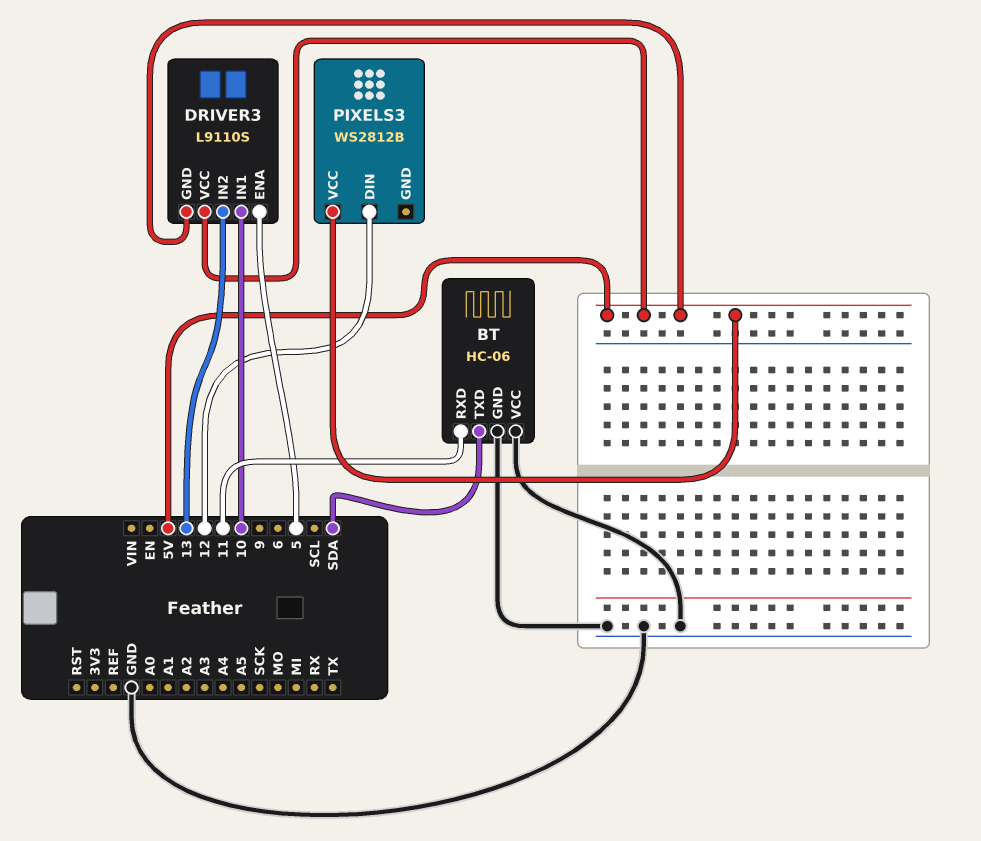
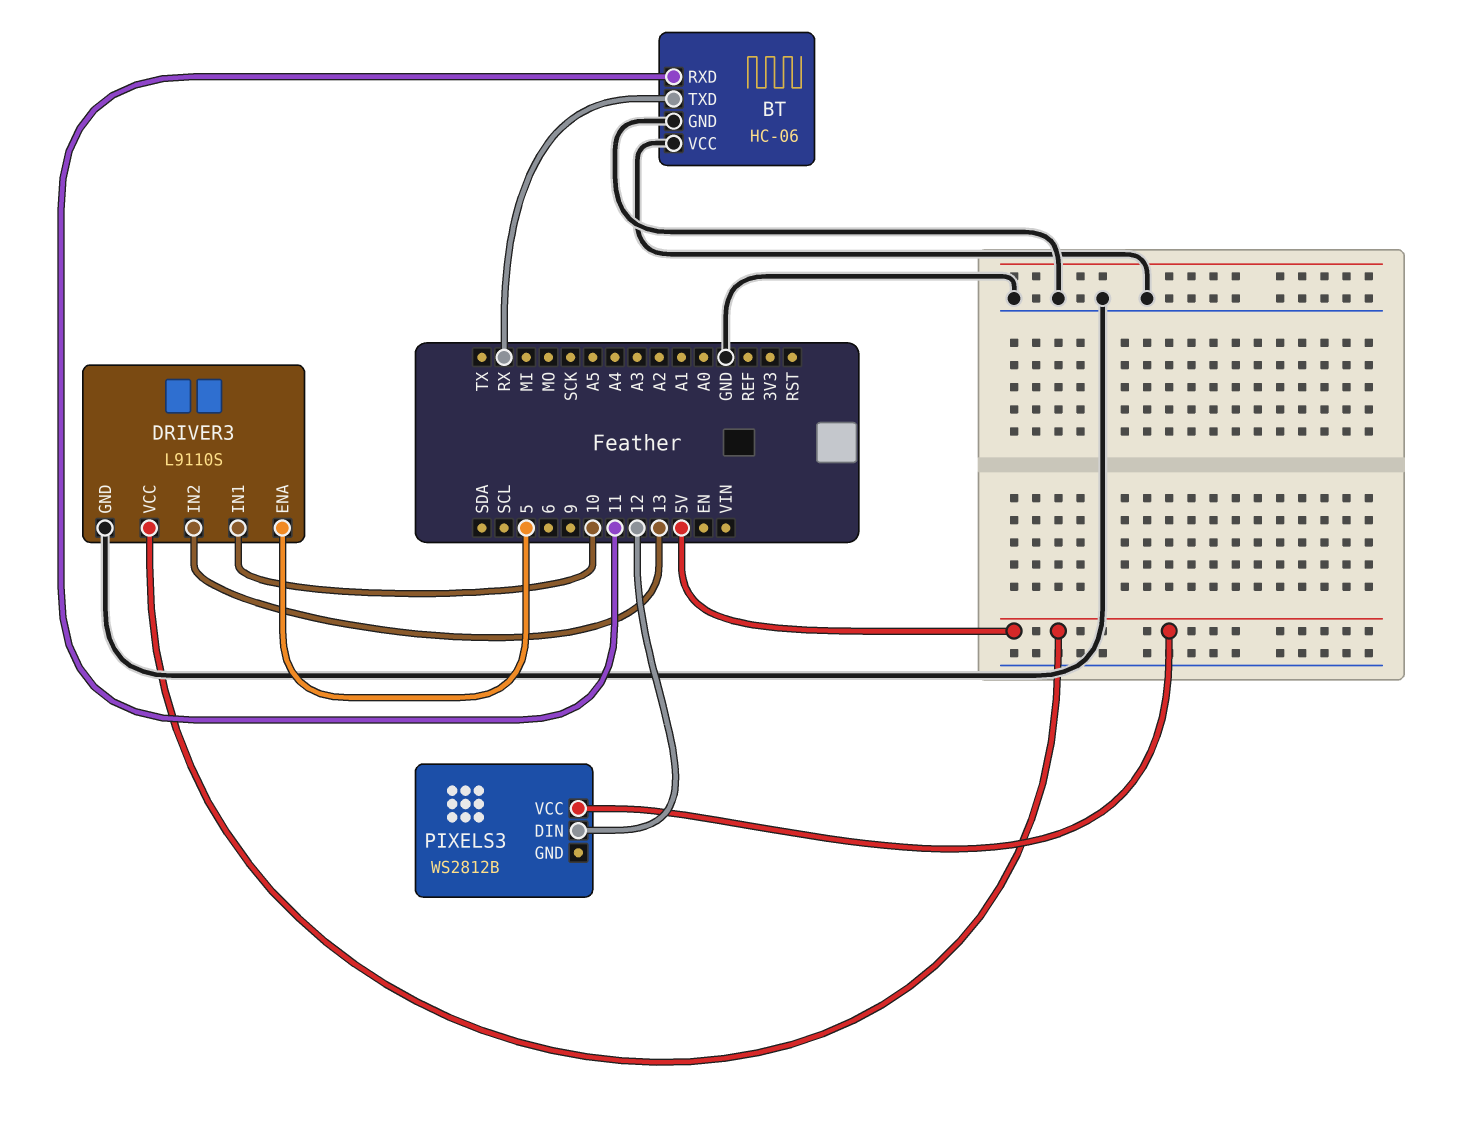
BT pin TXD: SDA -> RX
DRIVER3 pin GND: 5V -> GND

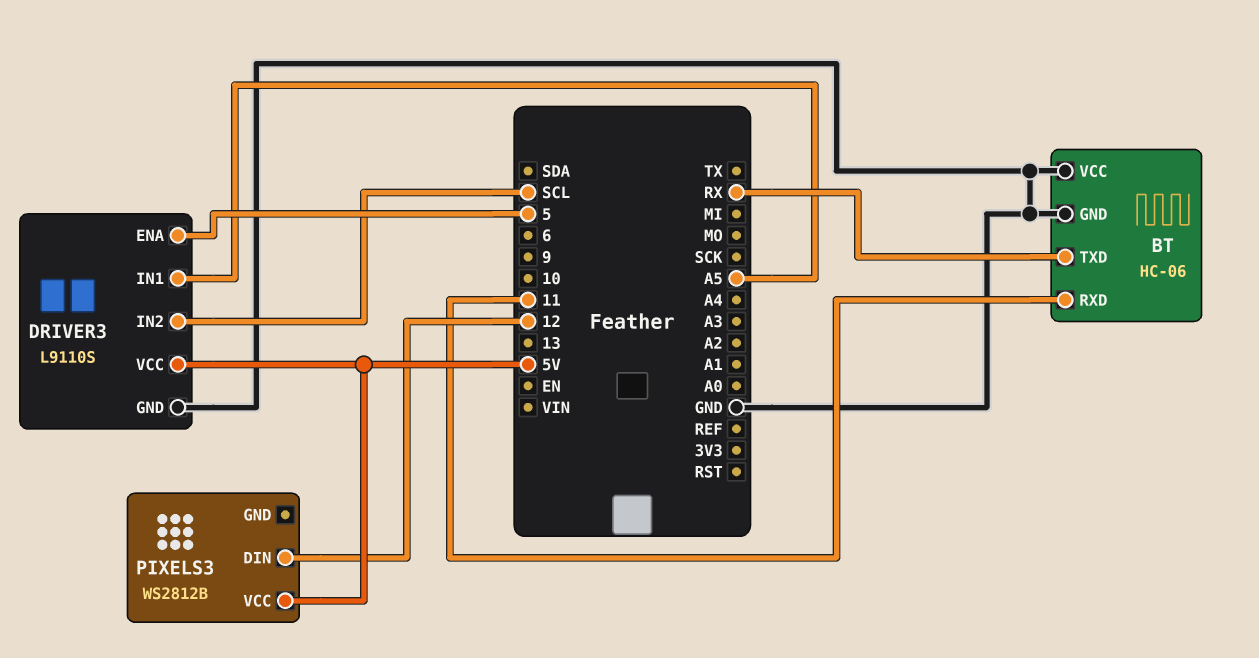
DRIVER3 pin IN1: 10 -> A5
DRIVER3 pin IN2: 13 -> SCL

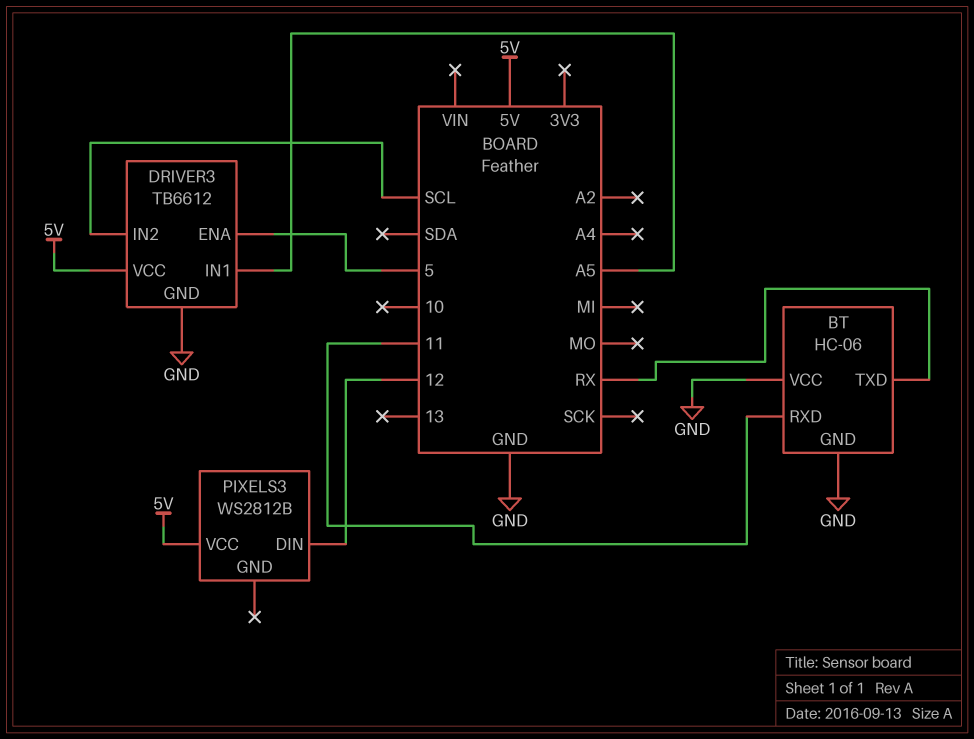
DRIVER3: L9110S -> TB6612

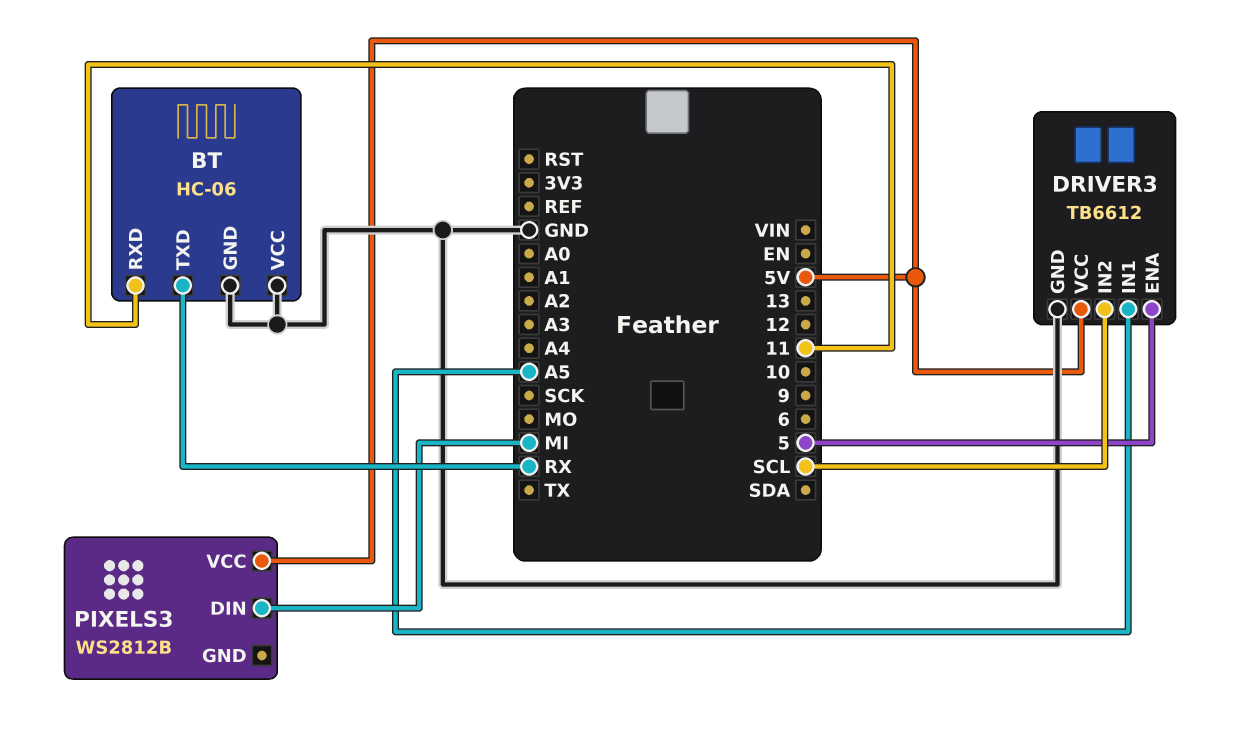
PIXELS3 pin DIN: 12 -> MI

